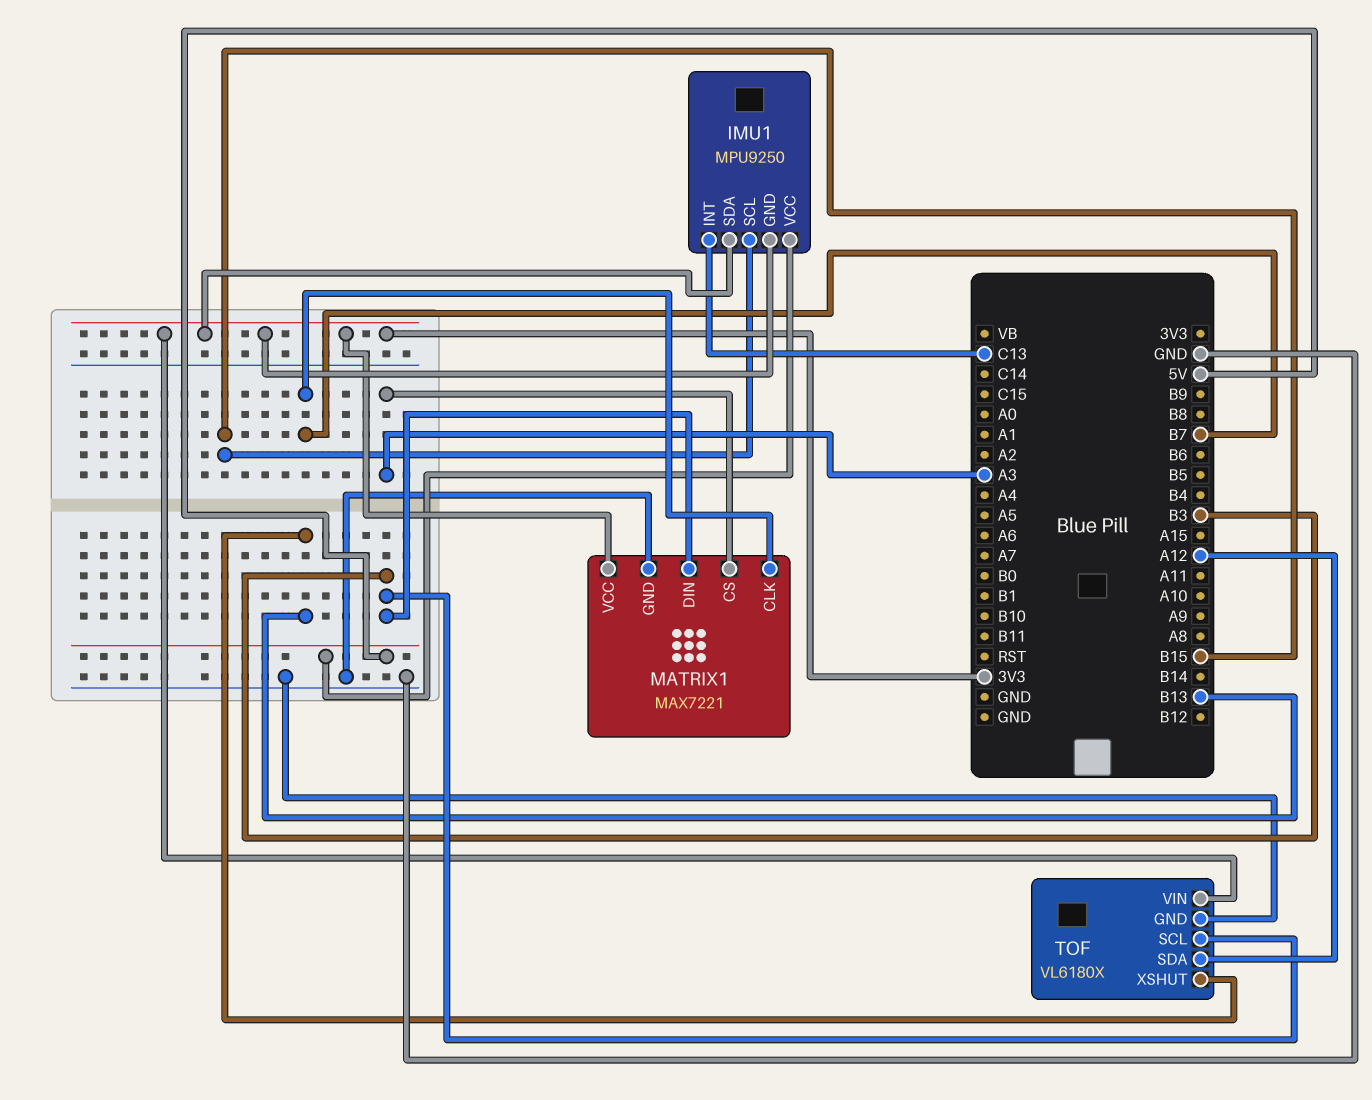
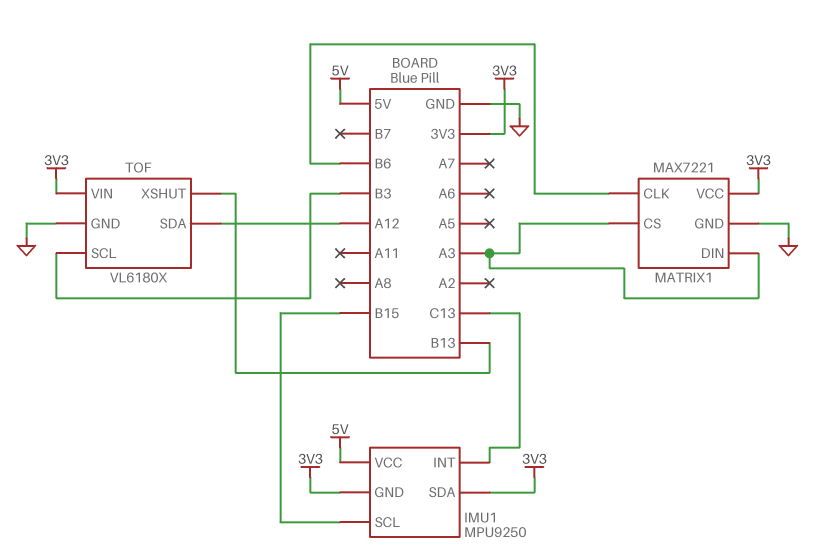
MATRIX1 pin CLK: B7 -> B6
MATRIX1 pin DIN: B3 -> A3

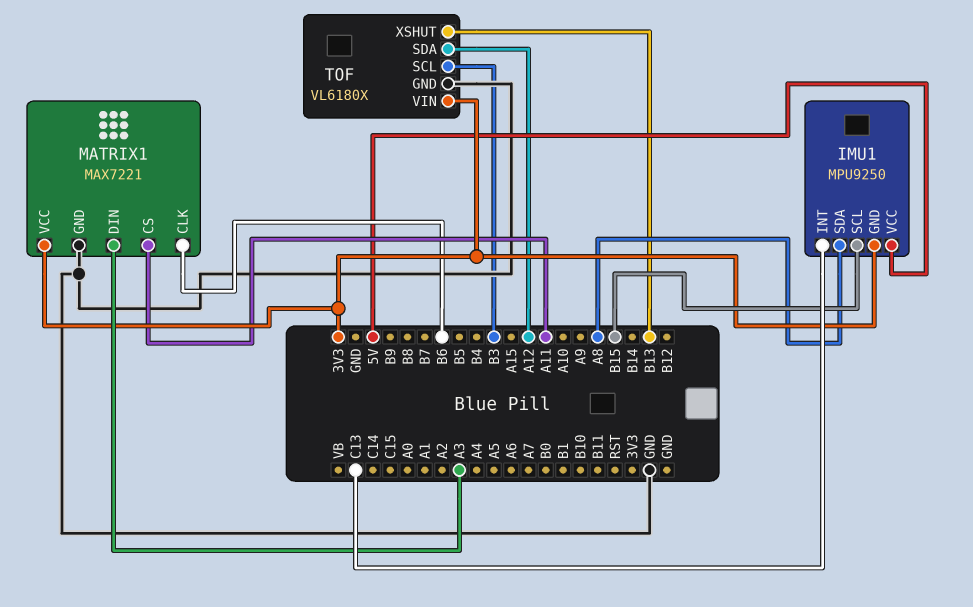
IMU1 pin SDA: 3V3 -> A8
MATRIX1 pin CS: A3 -> A11

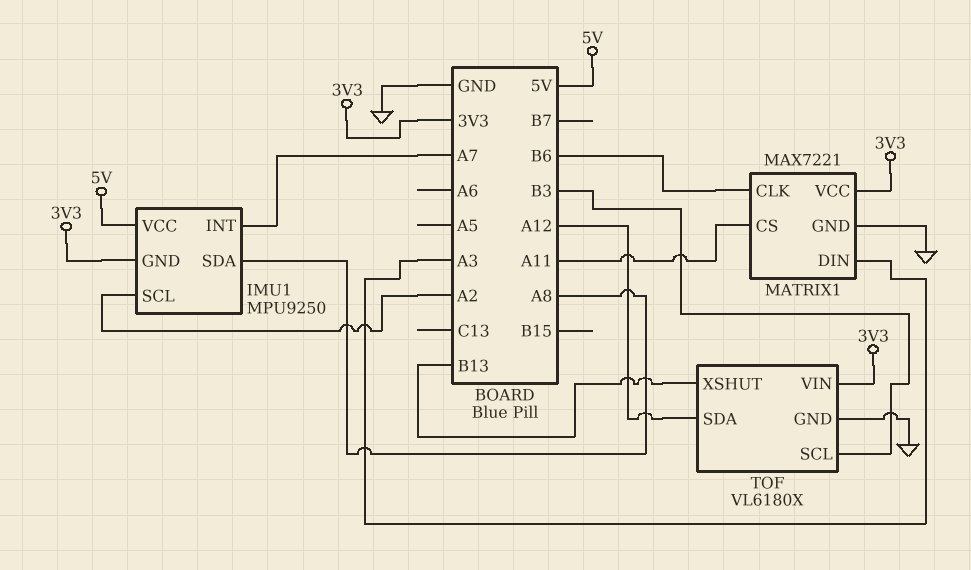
IMU1 pin INT: C13 -> A7
IMU1 pin SCL: B15 -> A2

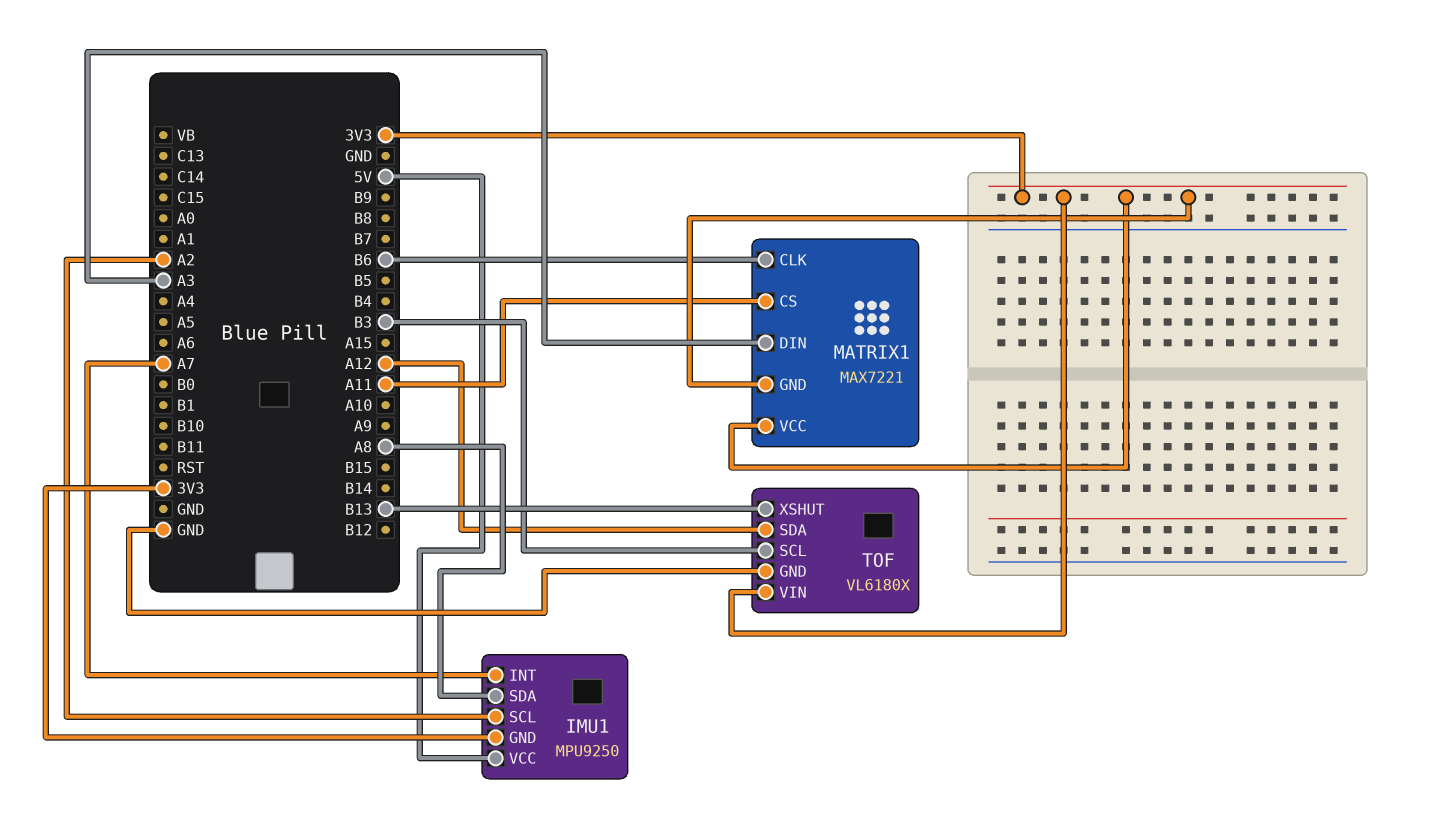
MATRIX1 pin GND: GND -> 3V3

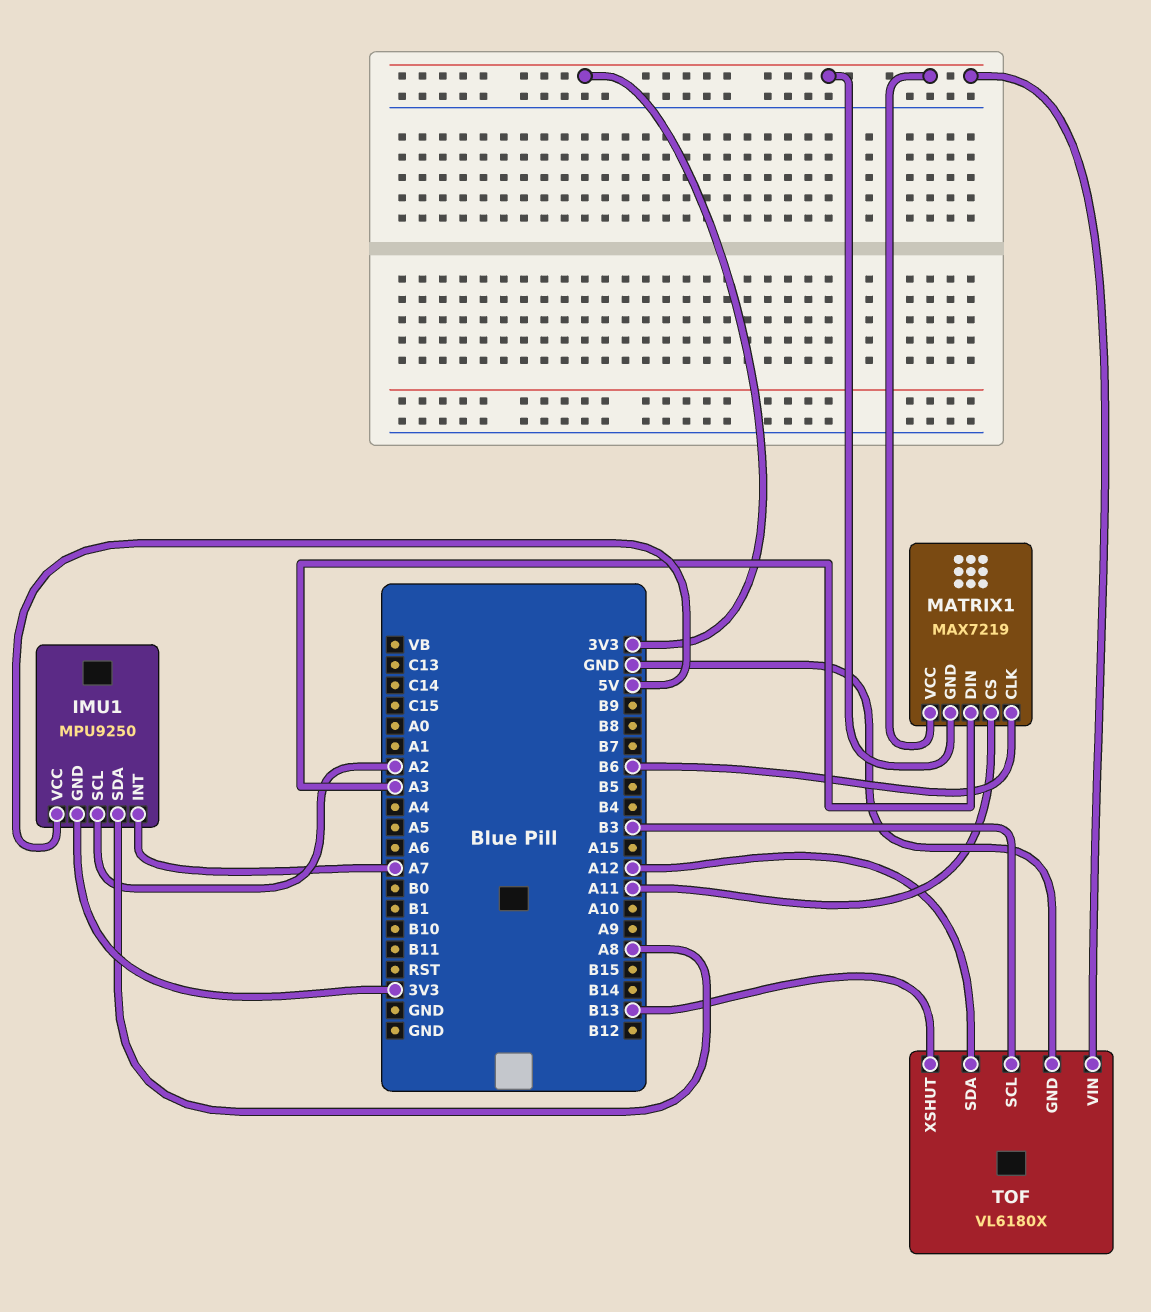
MATRIX1: MAX7221 -> MAX7219

